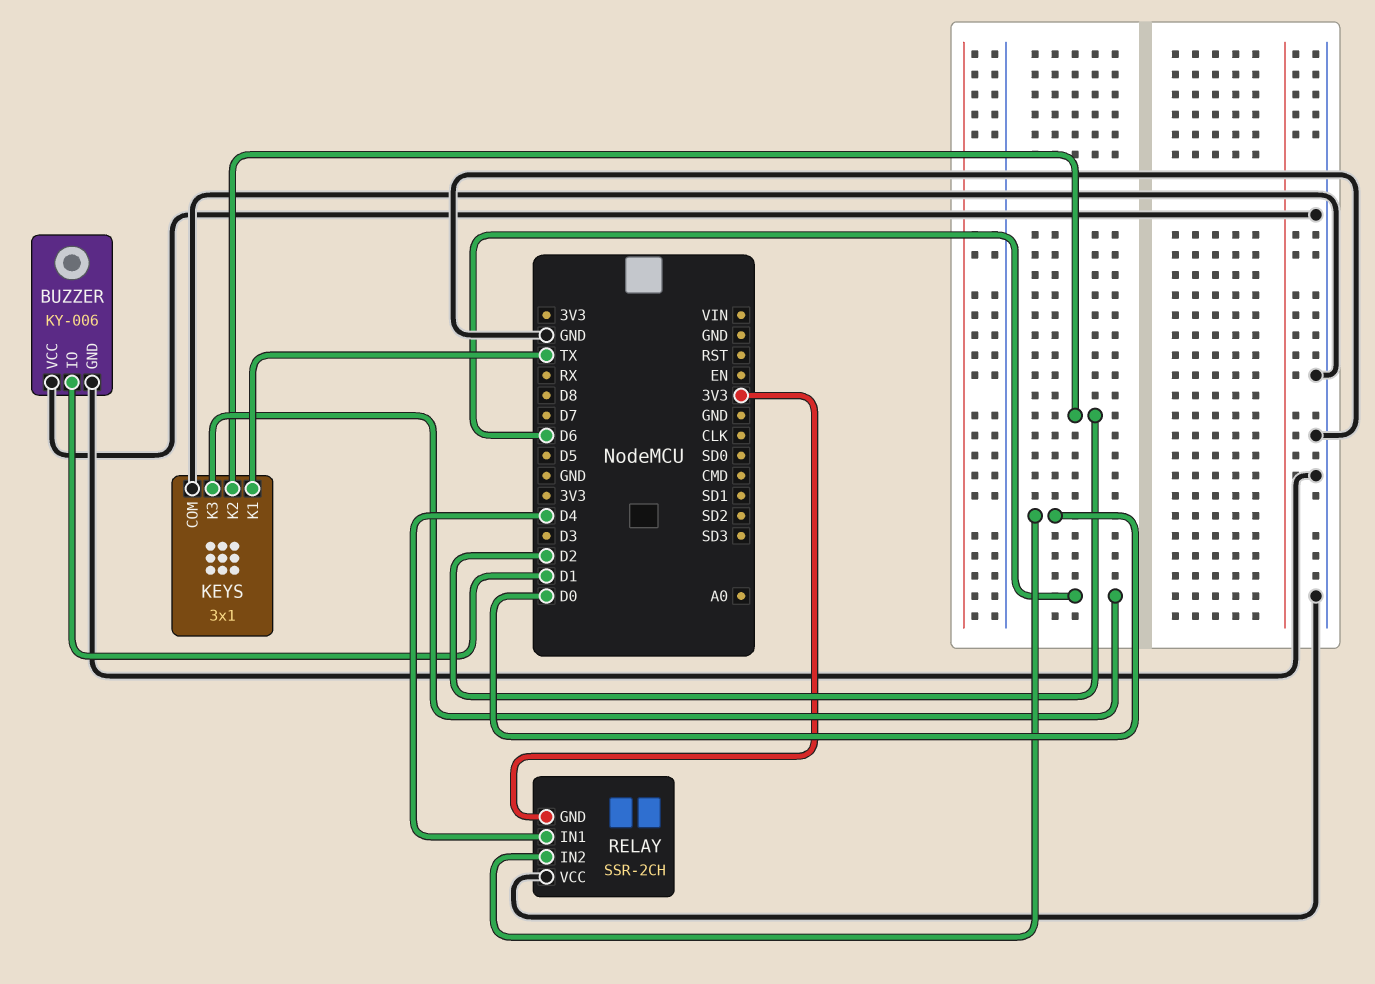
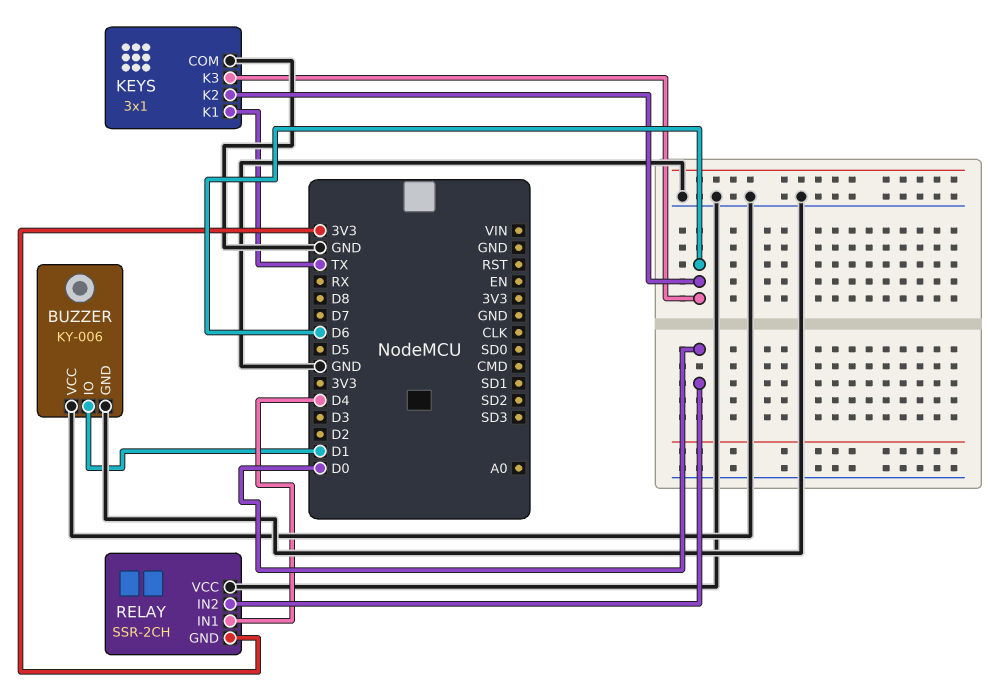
KEYS pin K2: D2 -> D6

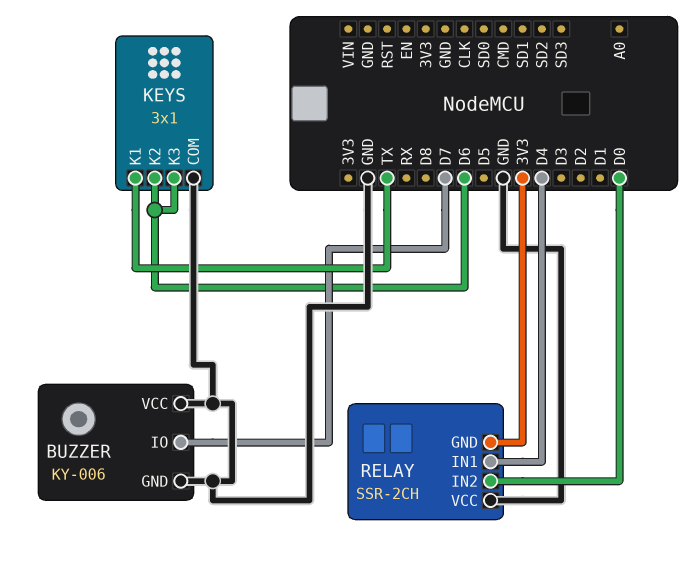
BUZZER pin IO: D1 -> D7

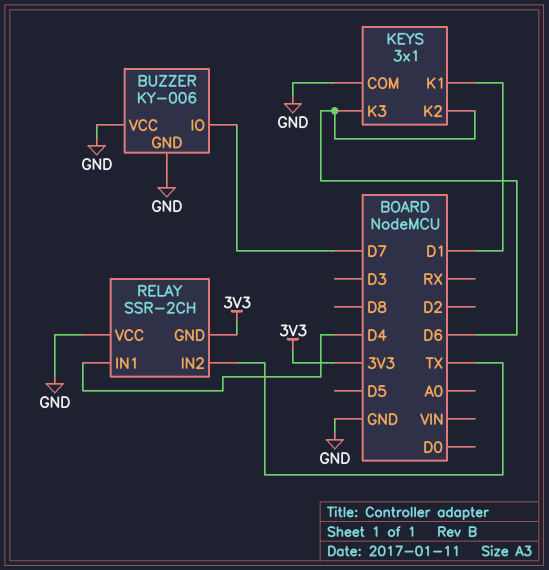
KEYS pin K1: TX -> D1
RELAY pin IN2: D0 -> TX

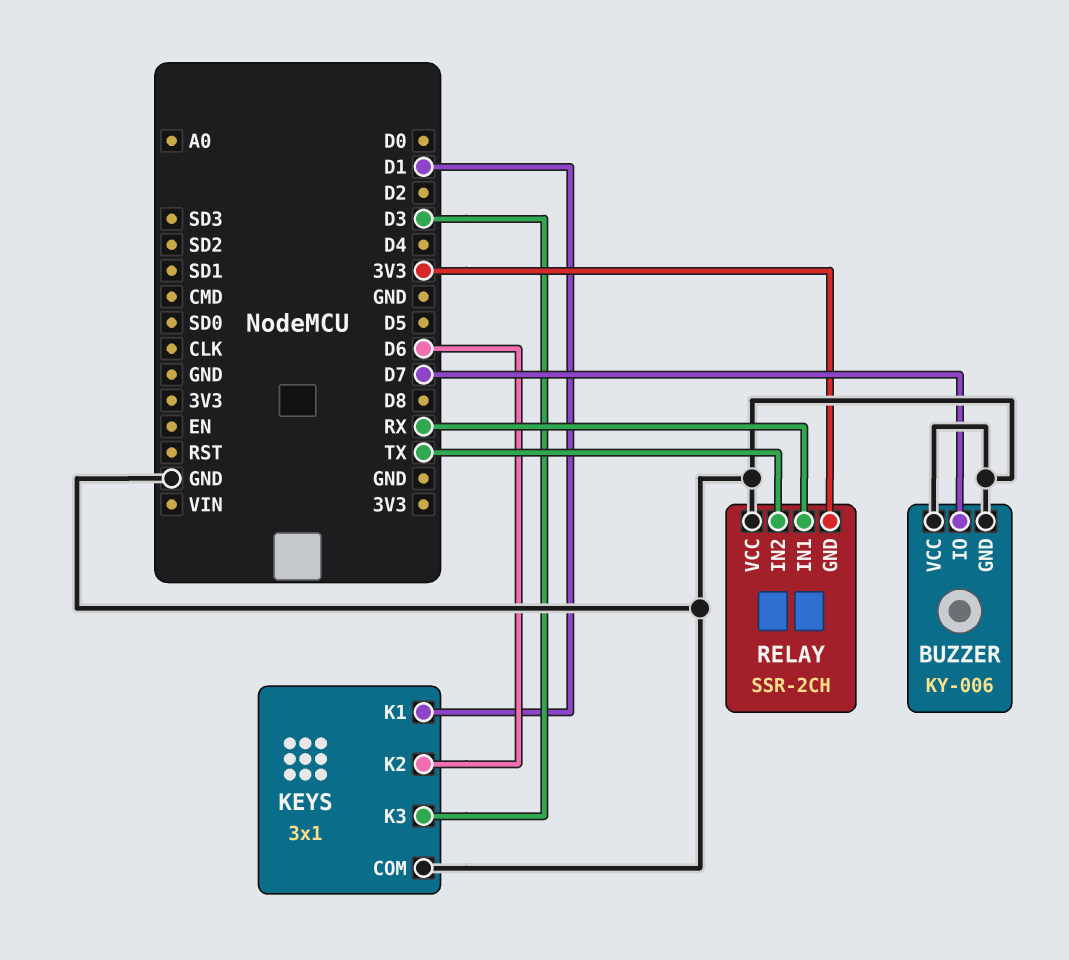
KEYS pin K3: D6 -> D3
RELAY pin IN1: D4 -> RX

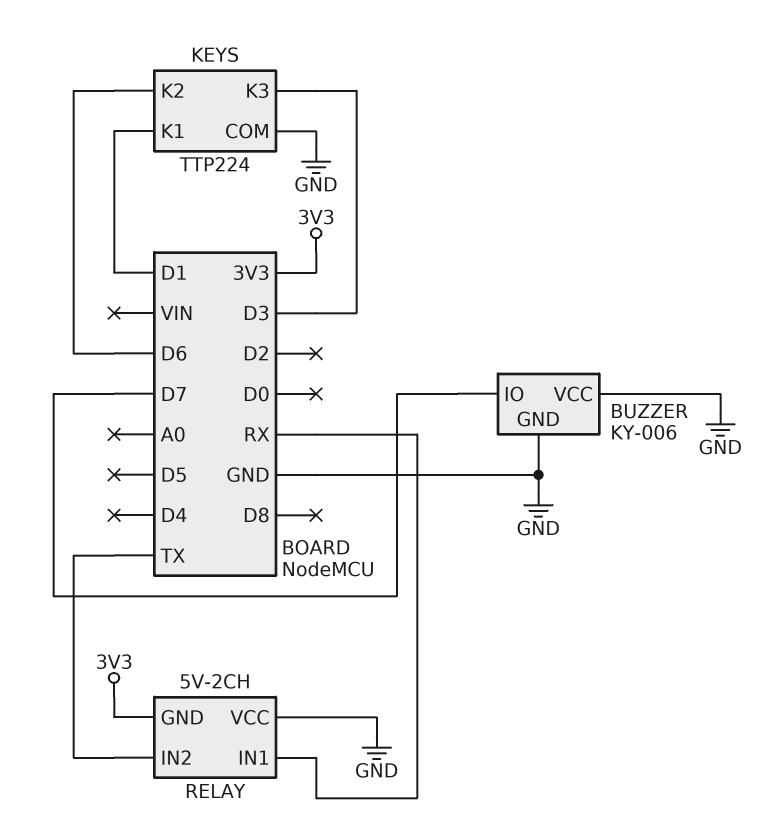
KEYS: 3x1 -> TTP224
RELAY: SSR-2CH -> 5V-2CH

